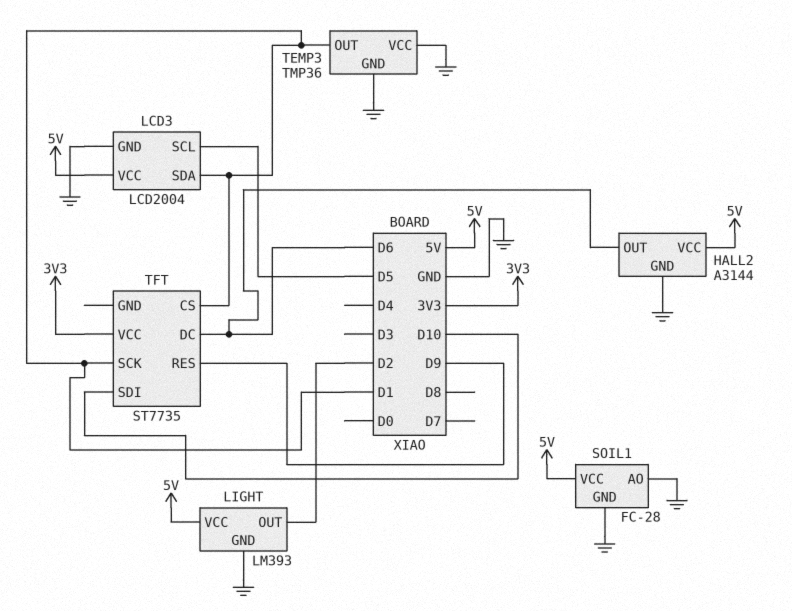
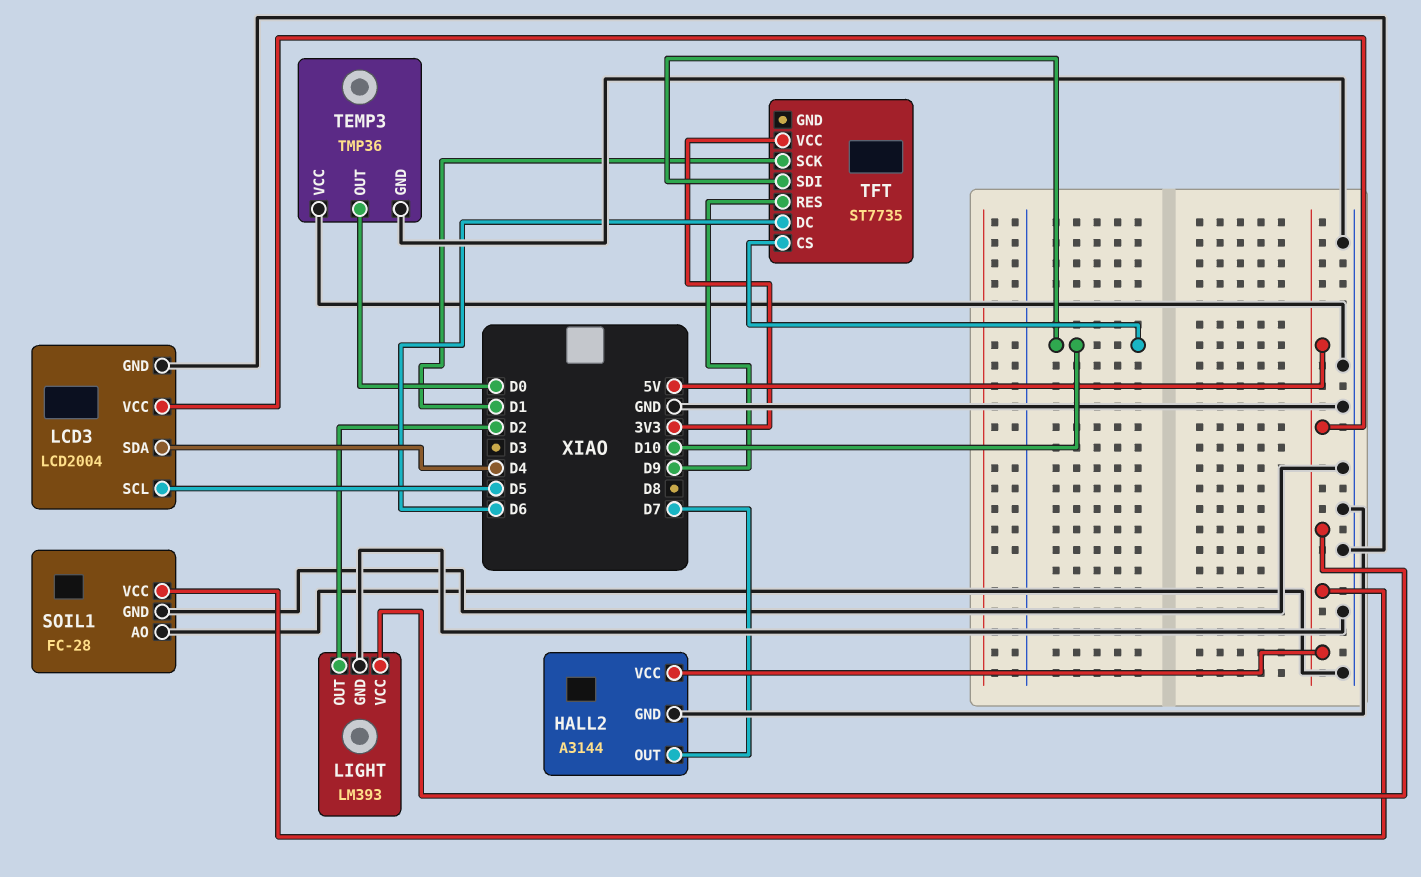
HALL2 pin OUT: D6 -> D7
LCD3 pin SDA: D1 -> D4
TEMP3 pin OUT: D1 -> D0
TFT pin CS: D1 -> D10

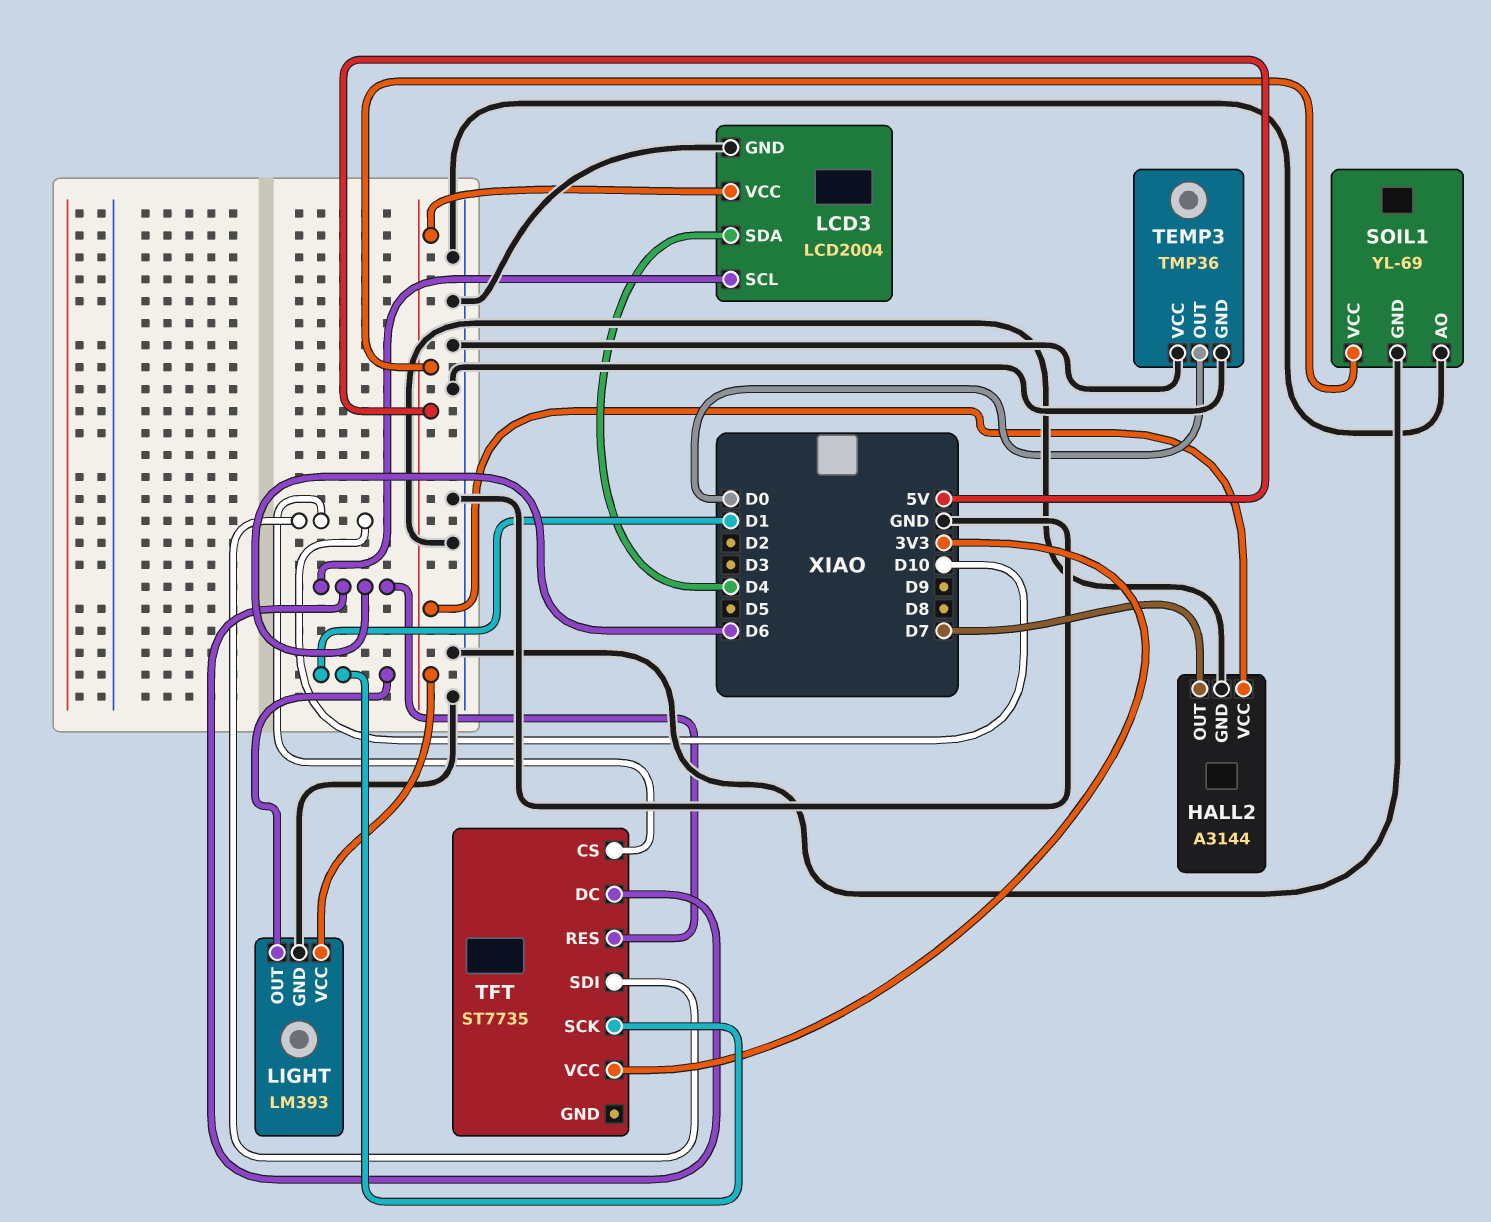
LCD3 pin SCL: D5 -> D6
LIGHT pin OUT: D2 -> D1
SOIL1: FC-28 -> YL-69
TFT pin RES: D9 -> D6

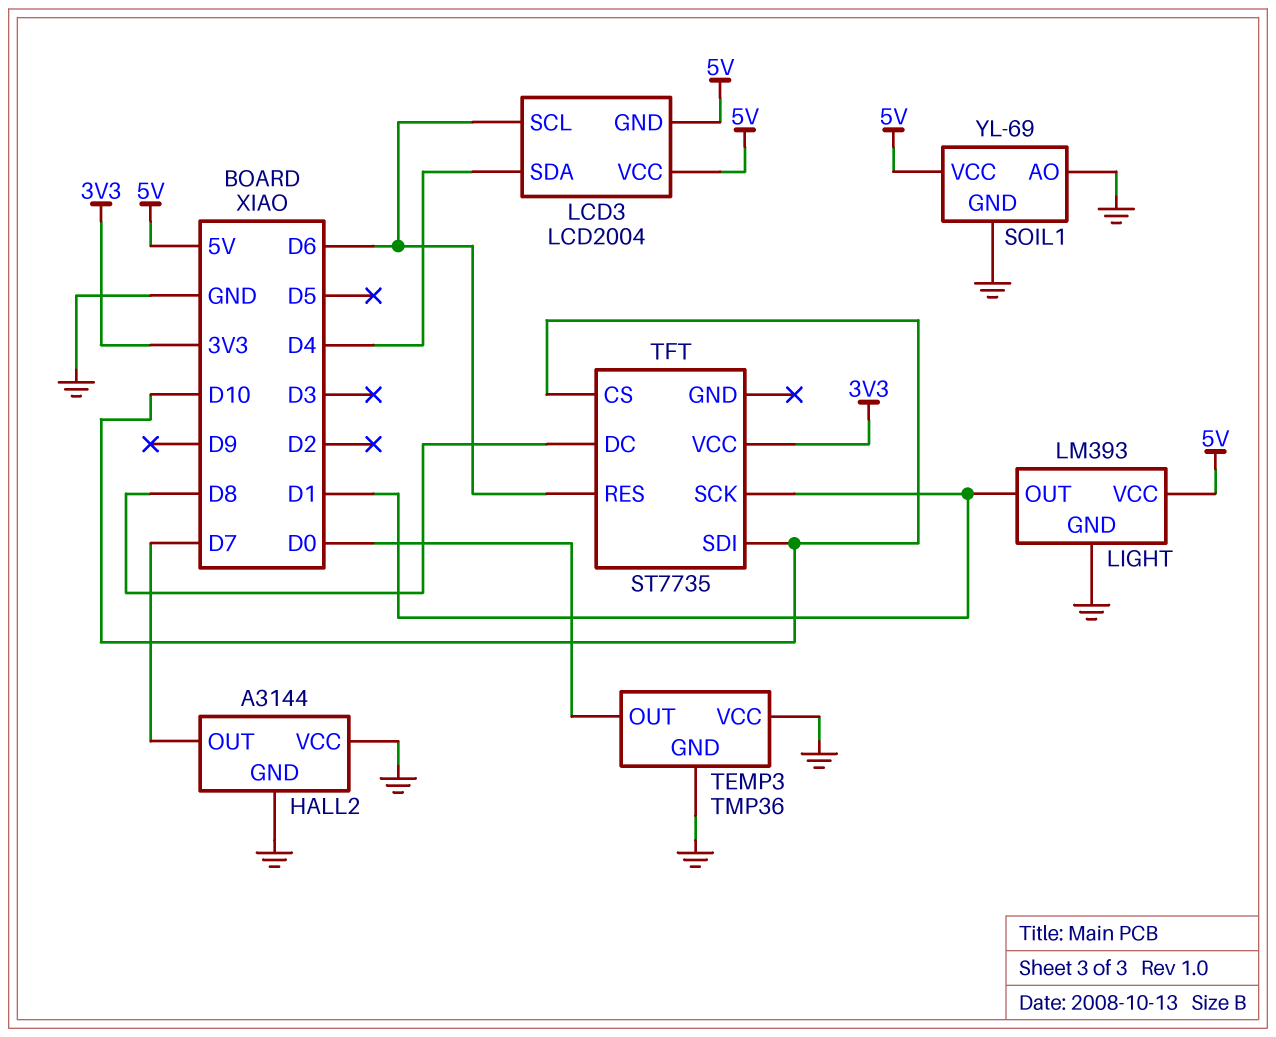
HALL2 pin VCC: 5V -> GND
LCD3 pin GND: GND -> 5V
TFT pin DC: D6 -> D8

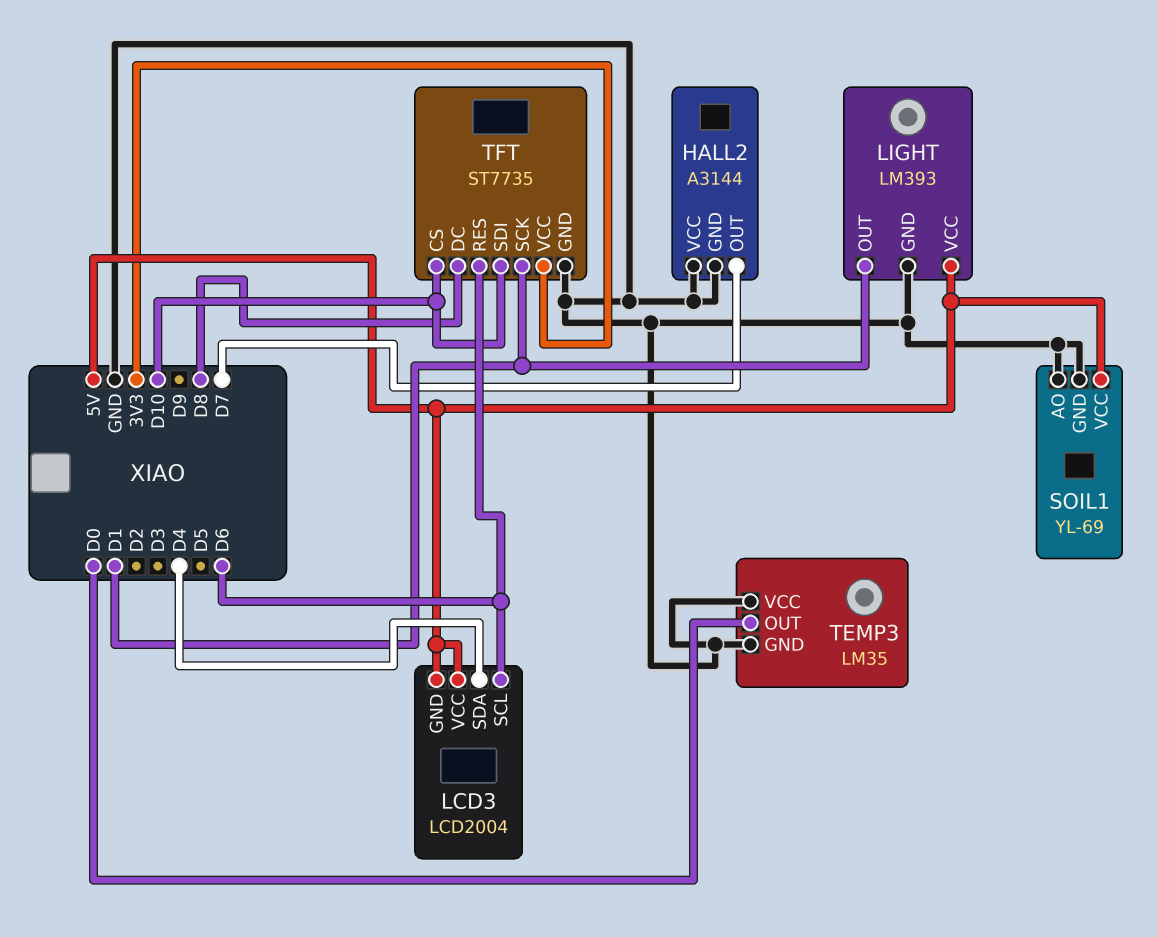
TEMP3: TMP36 -> LM35
TFT pin GND: none -> GND

